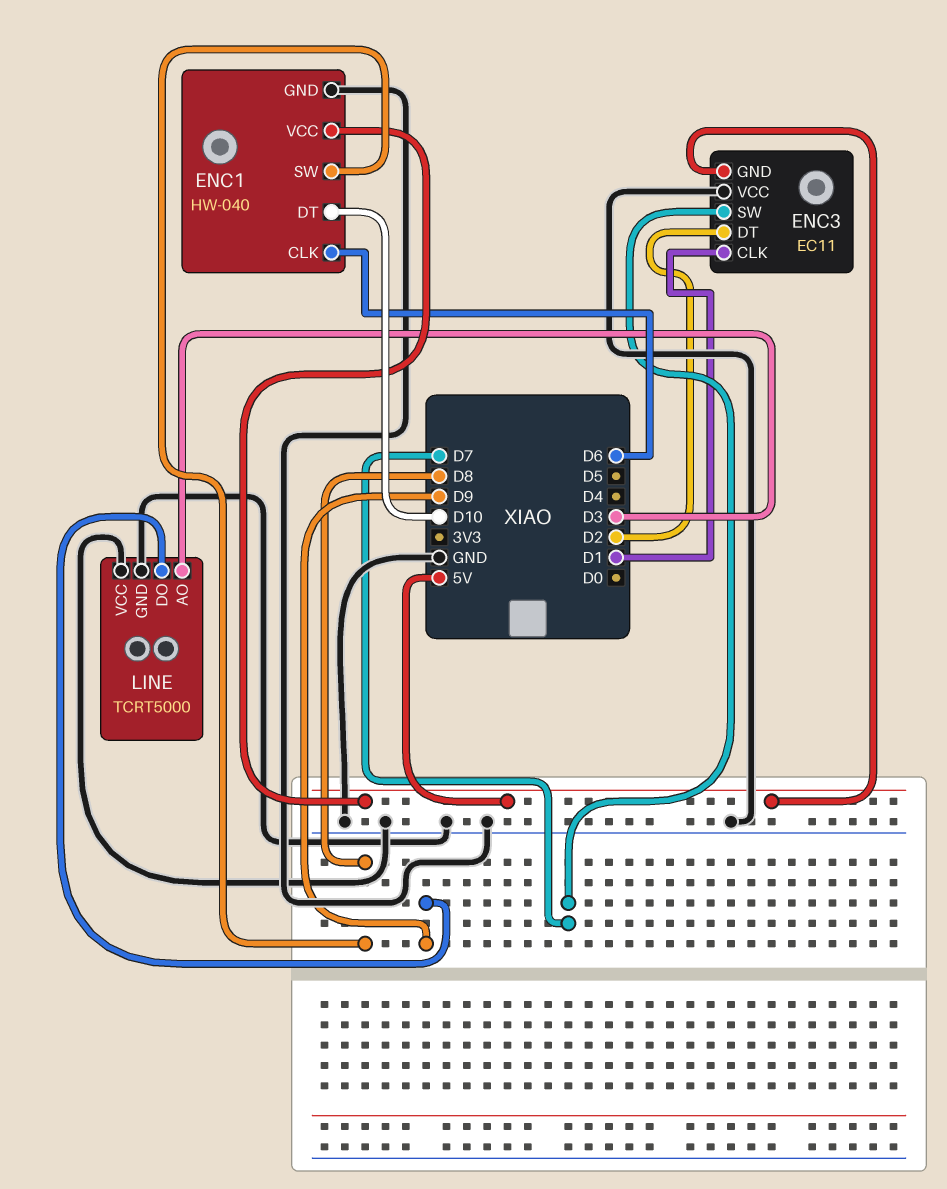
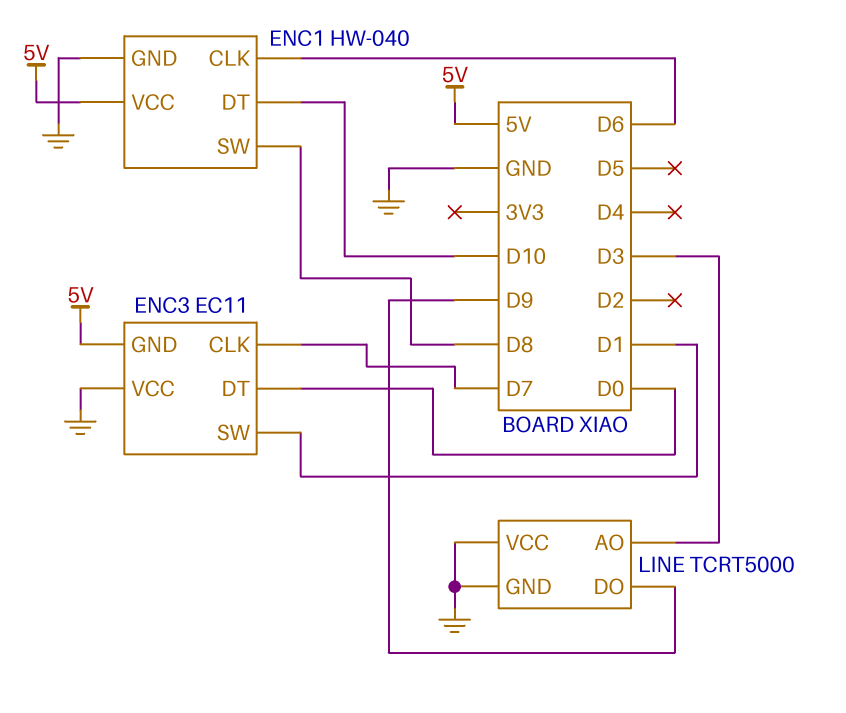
ENC3 pin CLK: D1 -> D7
ENC3 pin DT: D2 -> D0
ENC3 pin SW: D7 -> D1

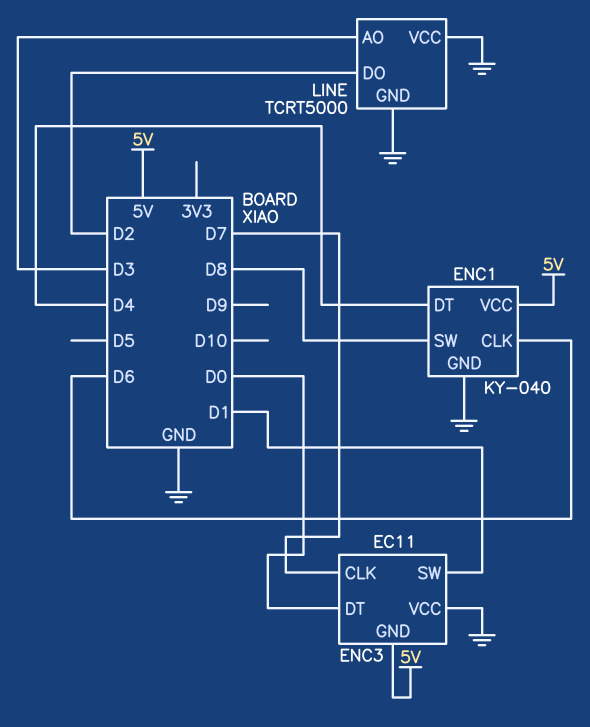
ENC1: HW-040 -> KY-040
ENC1 pin DT: D10 -> D4
LINE pin DO: D9 -> D2

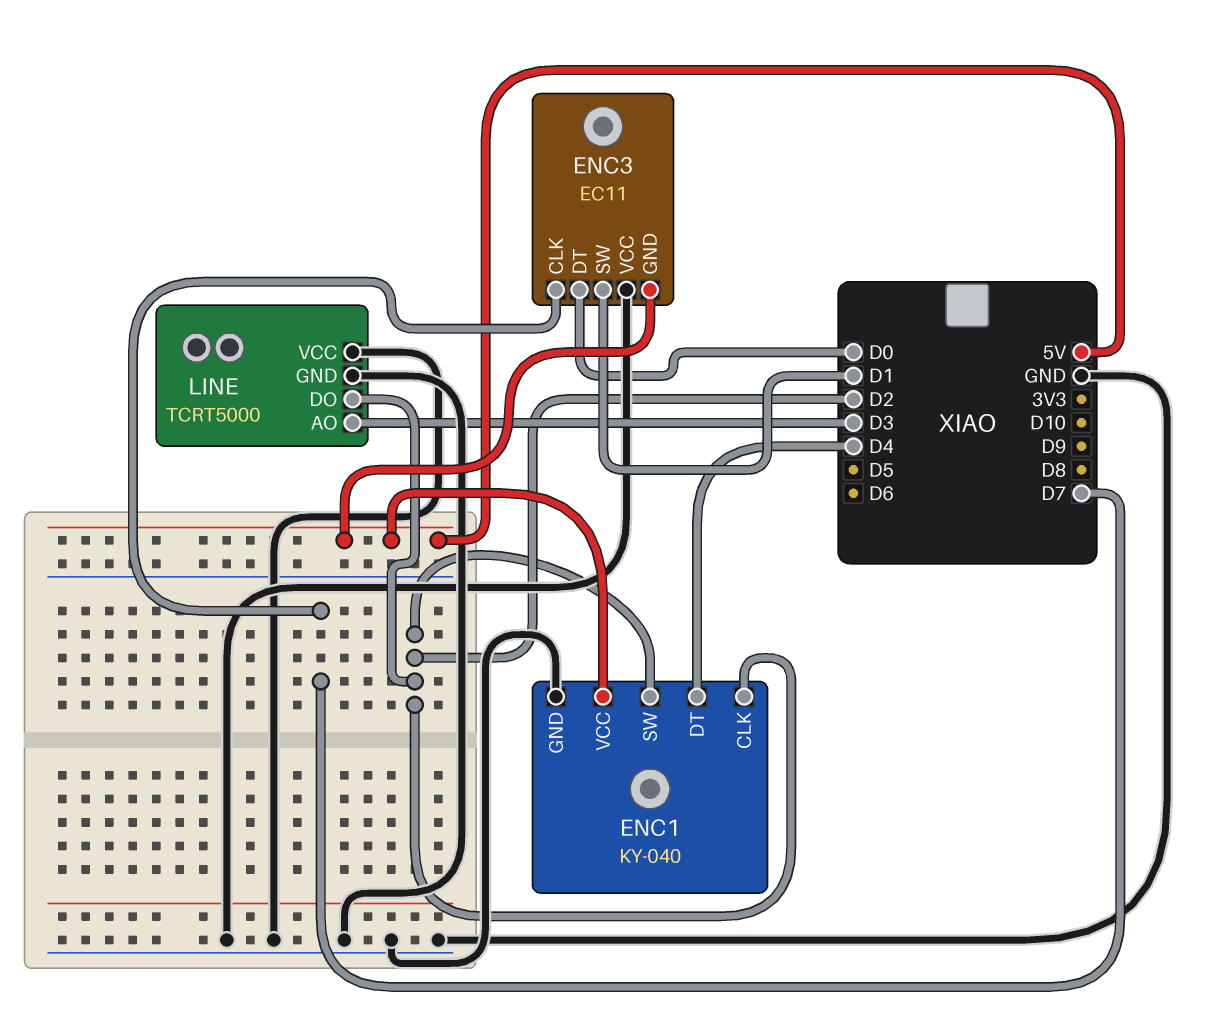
ENC1 pin CLK: D6 -> D2
ENC1 pin SW: D8 -> D2

